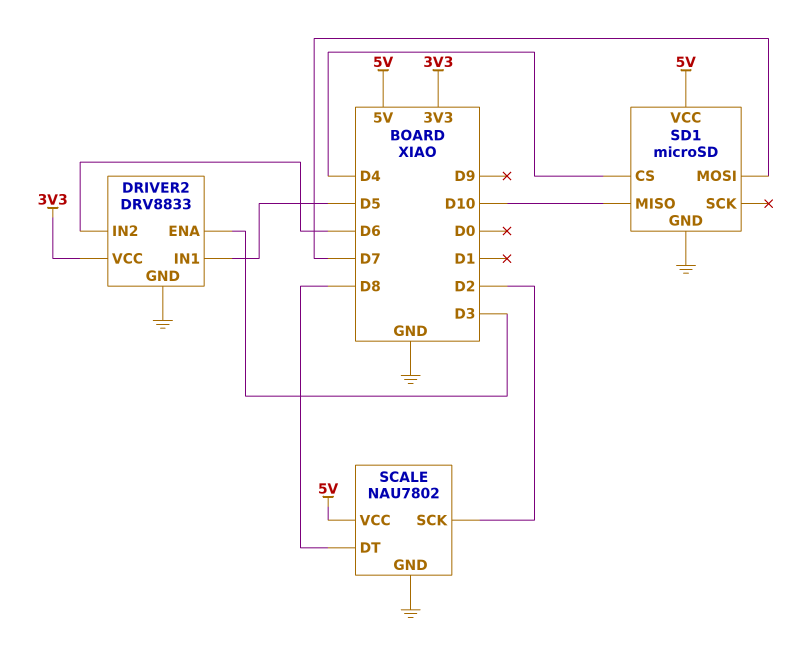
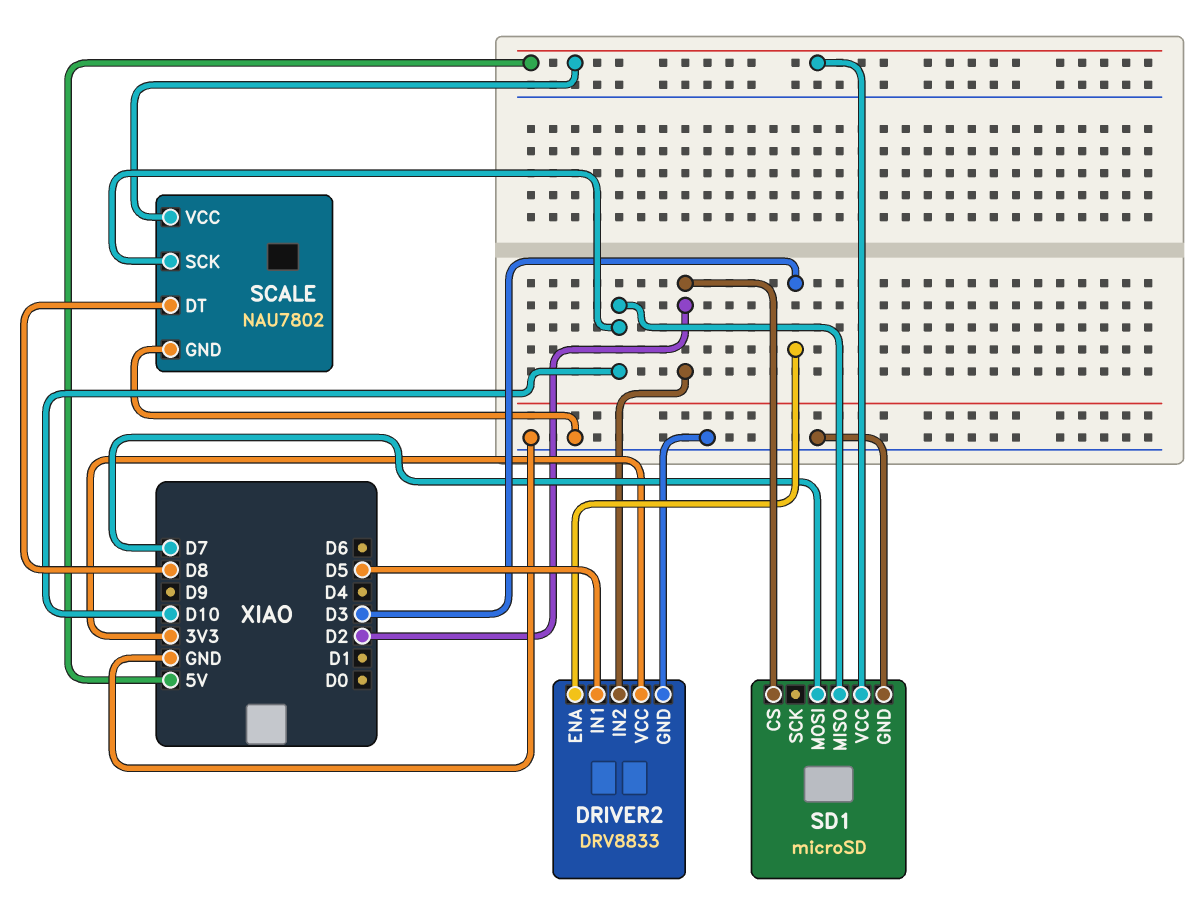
DRIVER2 pin IN2: D6 -> D2
SCALE pin SCK: D2 -> D10
SD1 pin CS: D4 -> D2

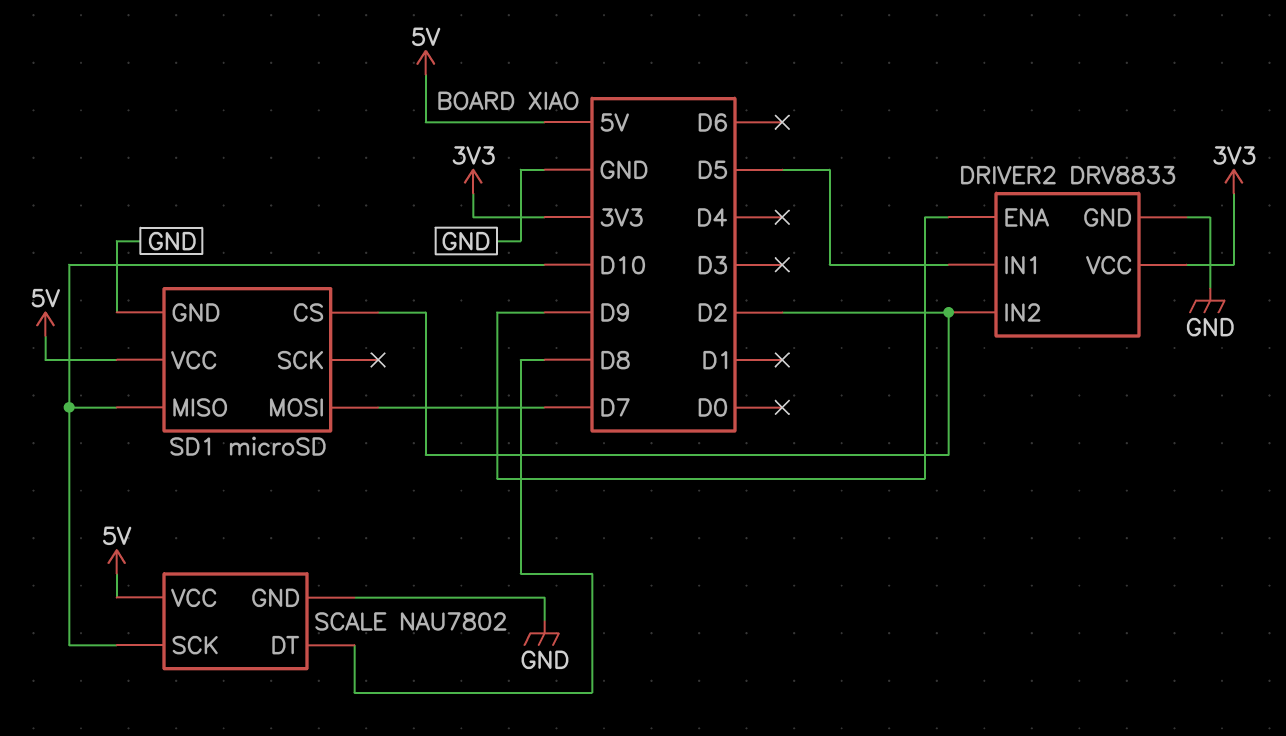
DRIVER2 pin ENA: D3 -> D9

